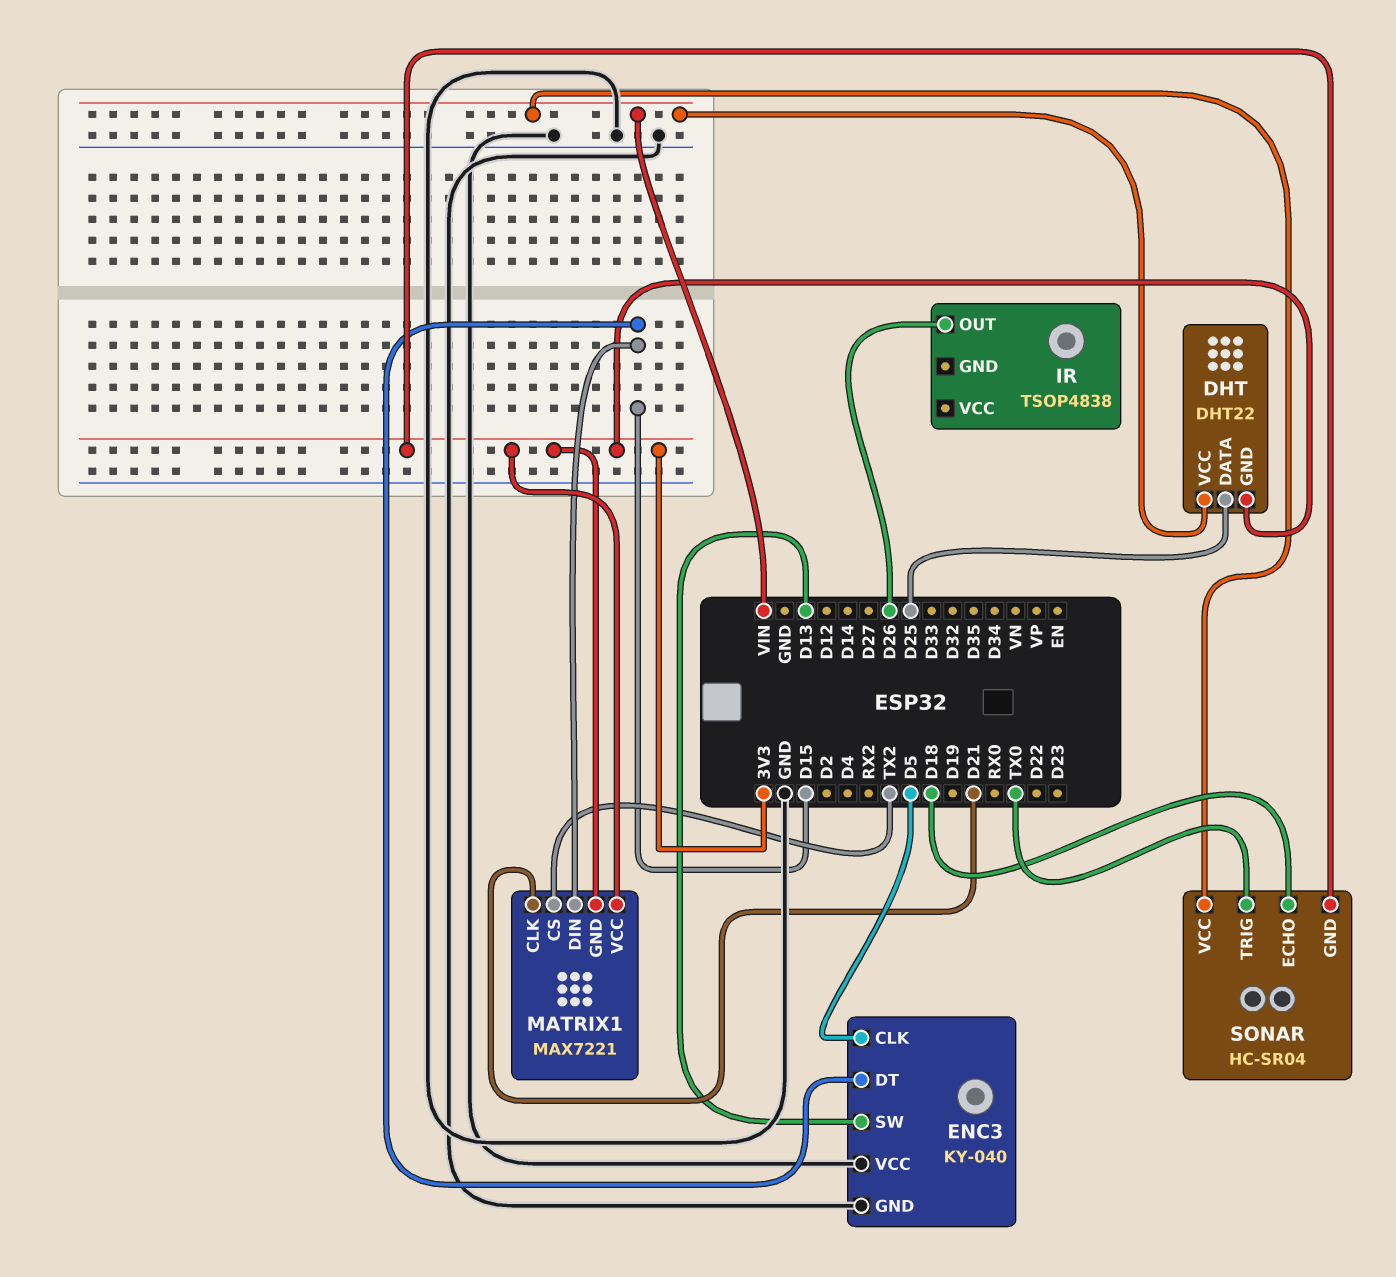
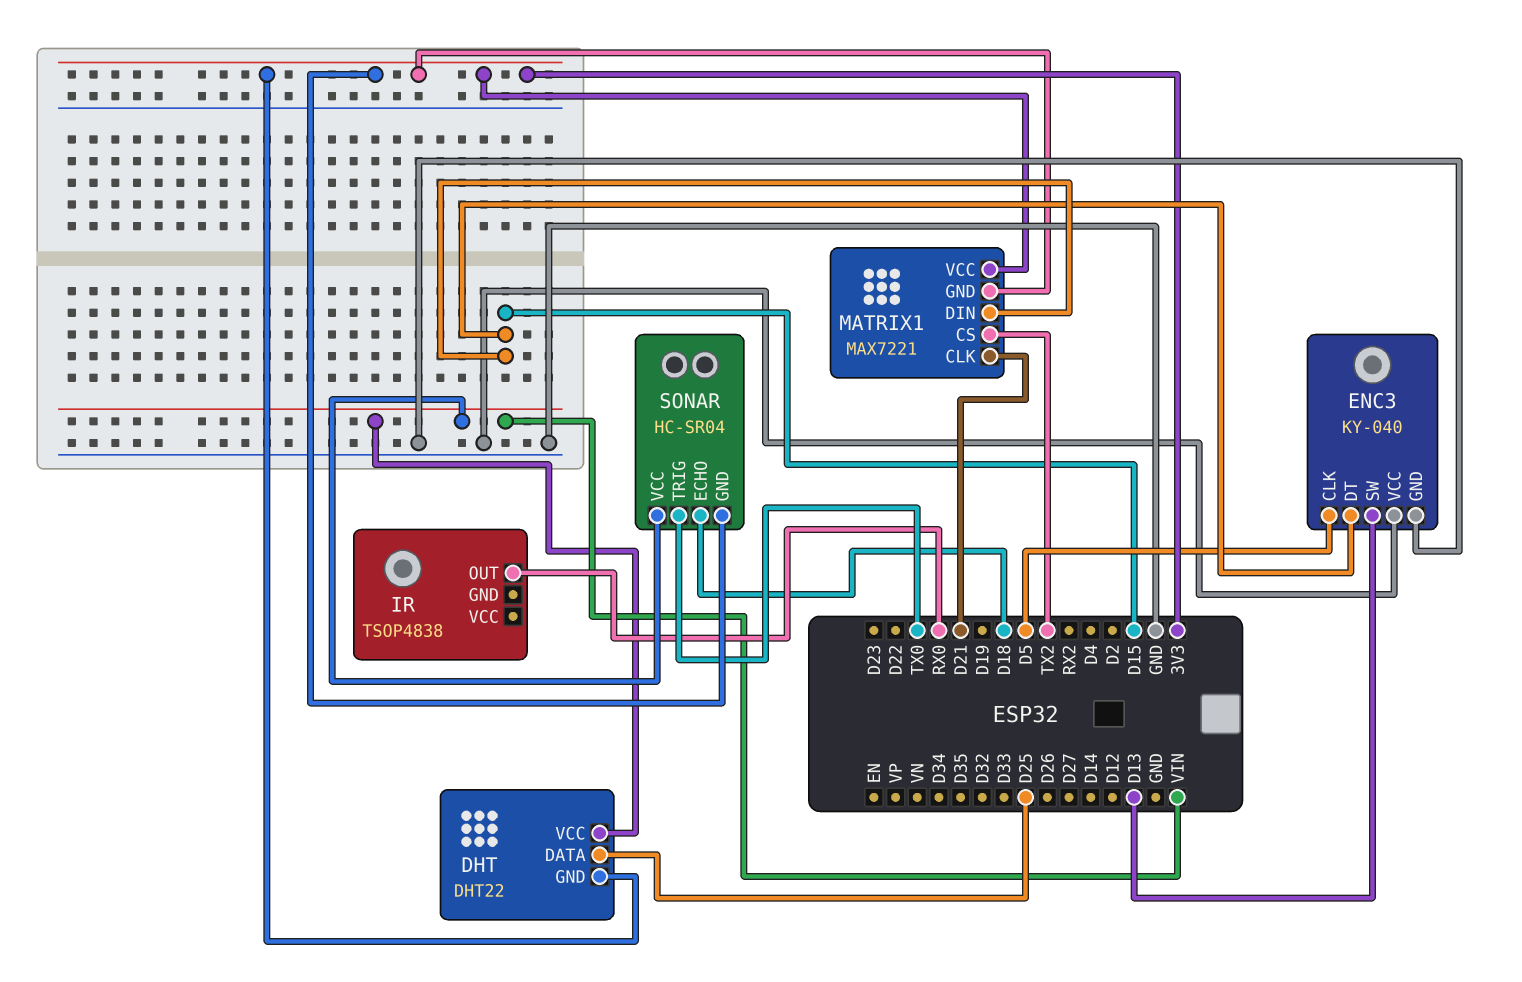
IR pin OUT: D26 -> RX0

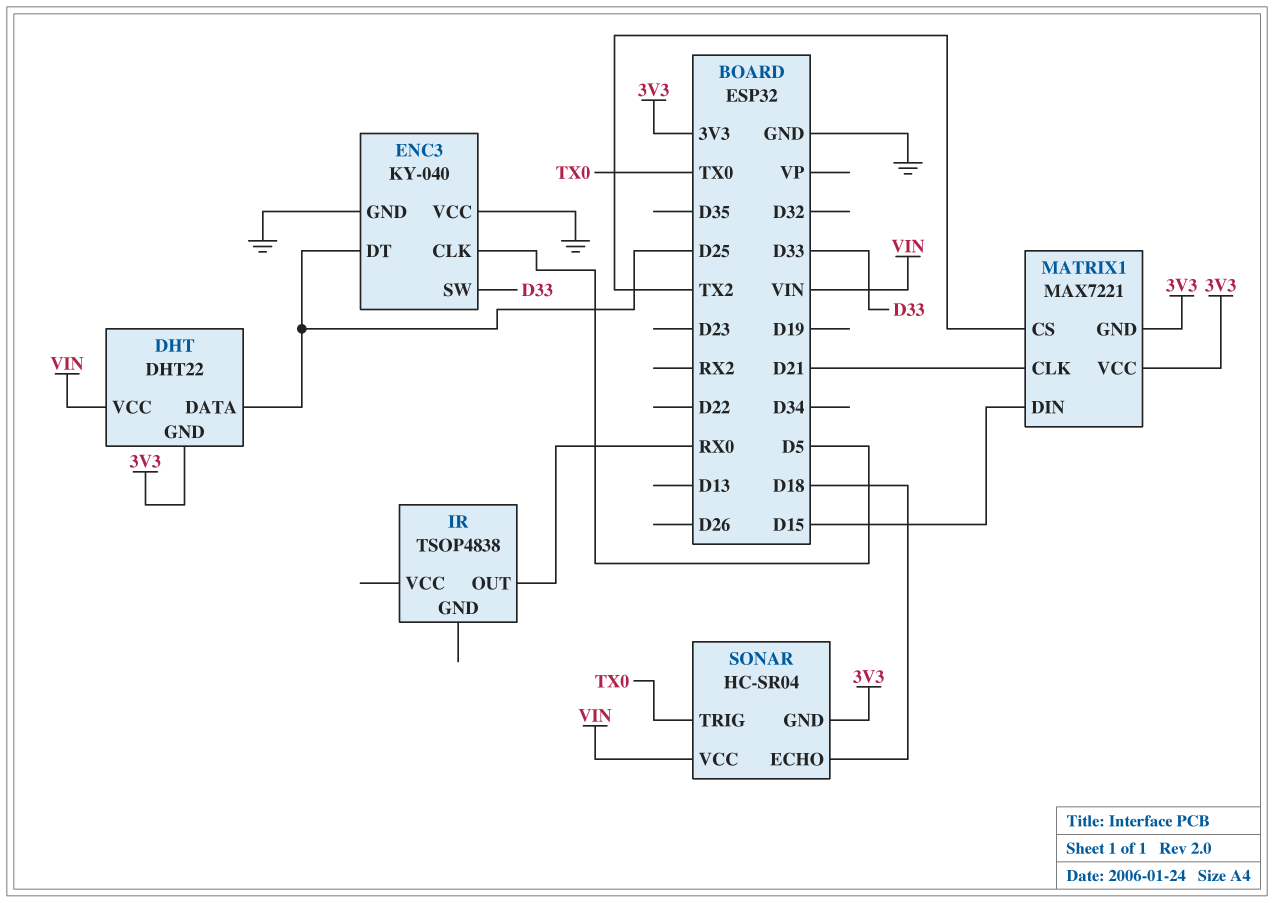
ENC3 pin DT: D15 -> D25
ENC3 pin SW: D13 -> D33

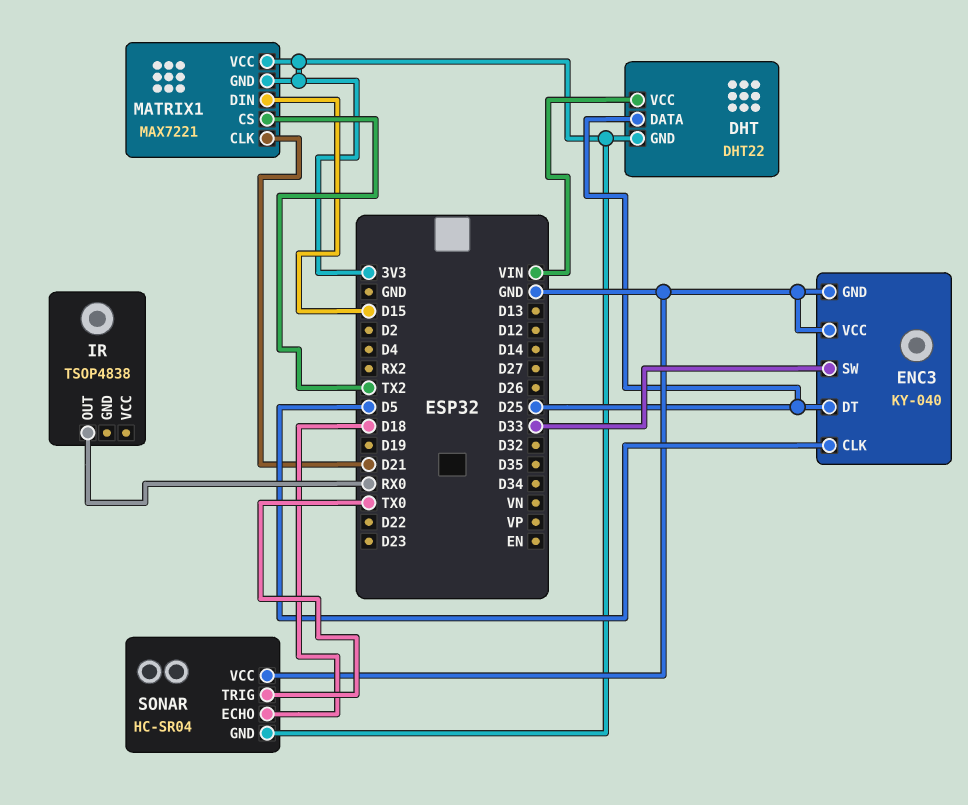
SONAR pin VCC: VIN -> GND

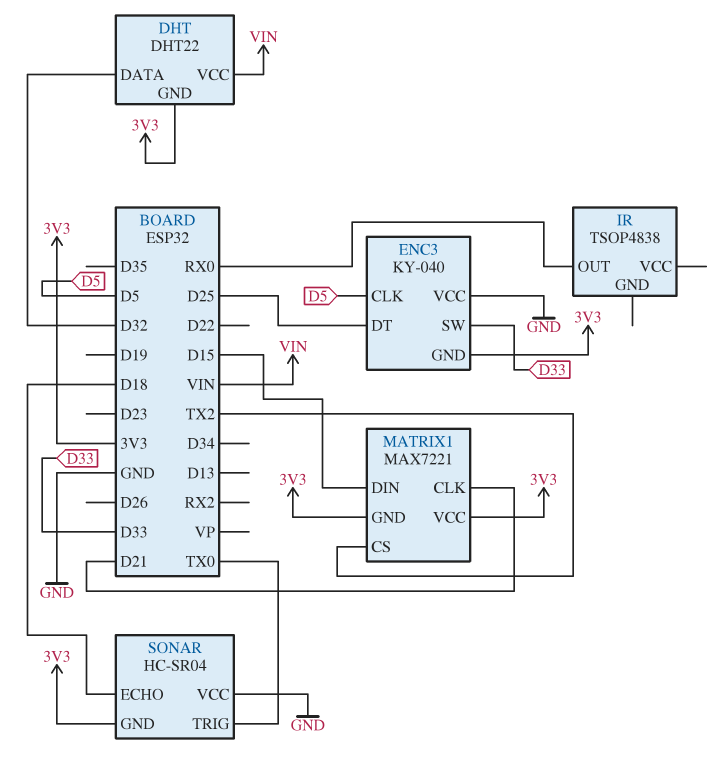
DHT pin DATA: D25 -> D32
ENC3 pin GND: GND -> 3V3

